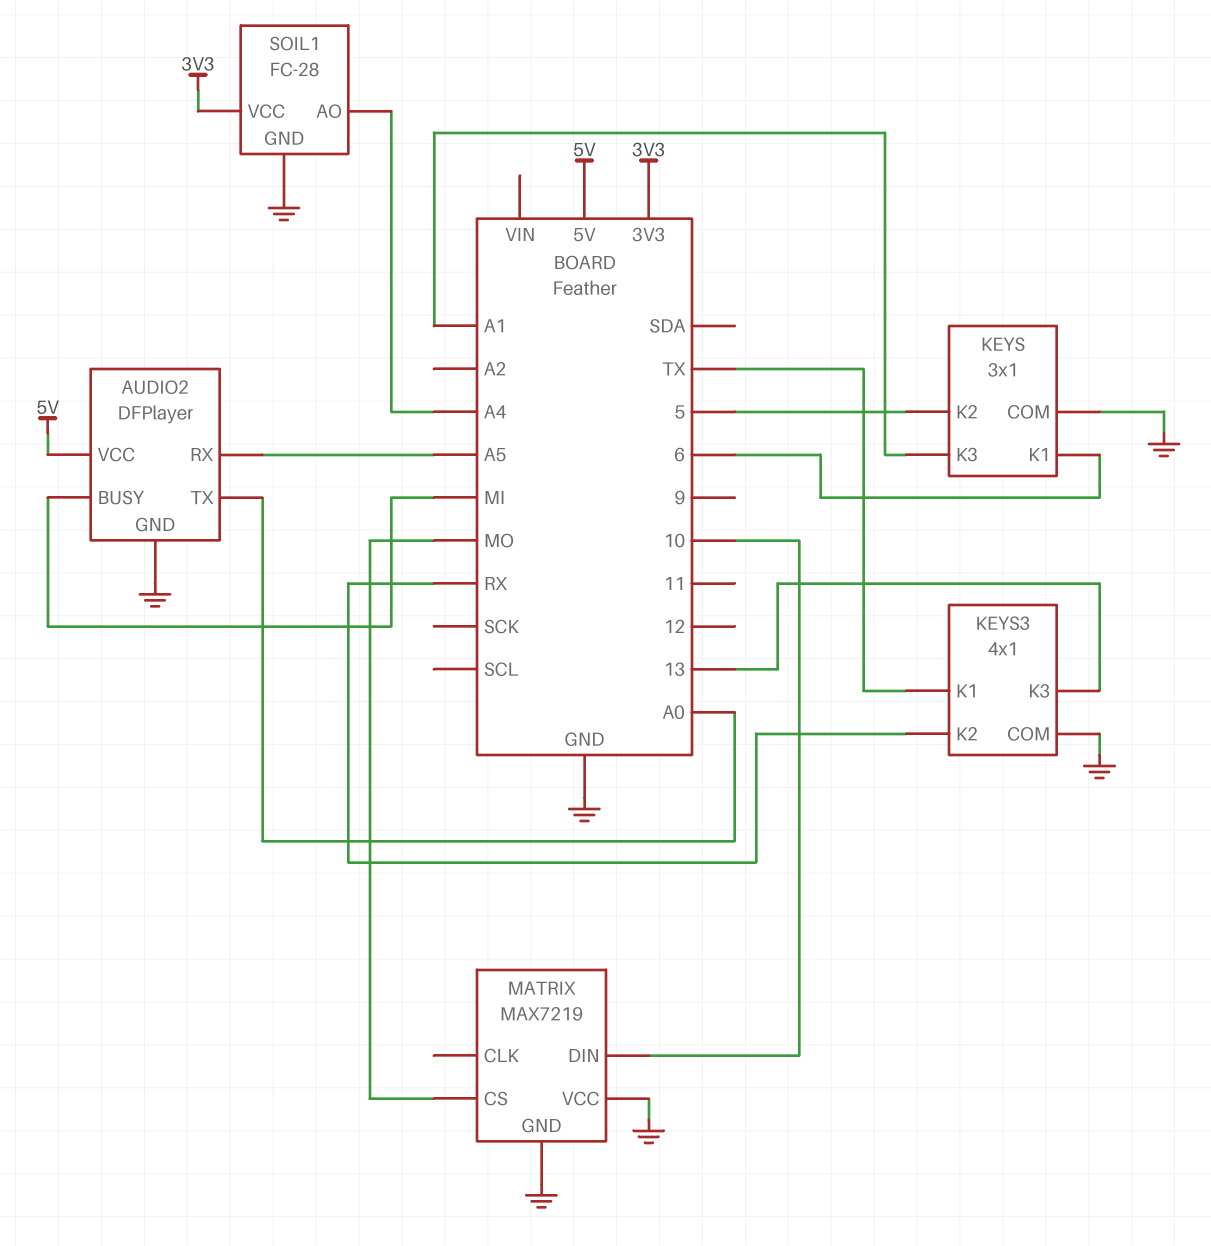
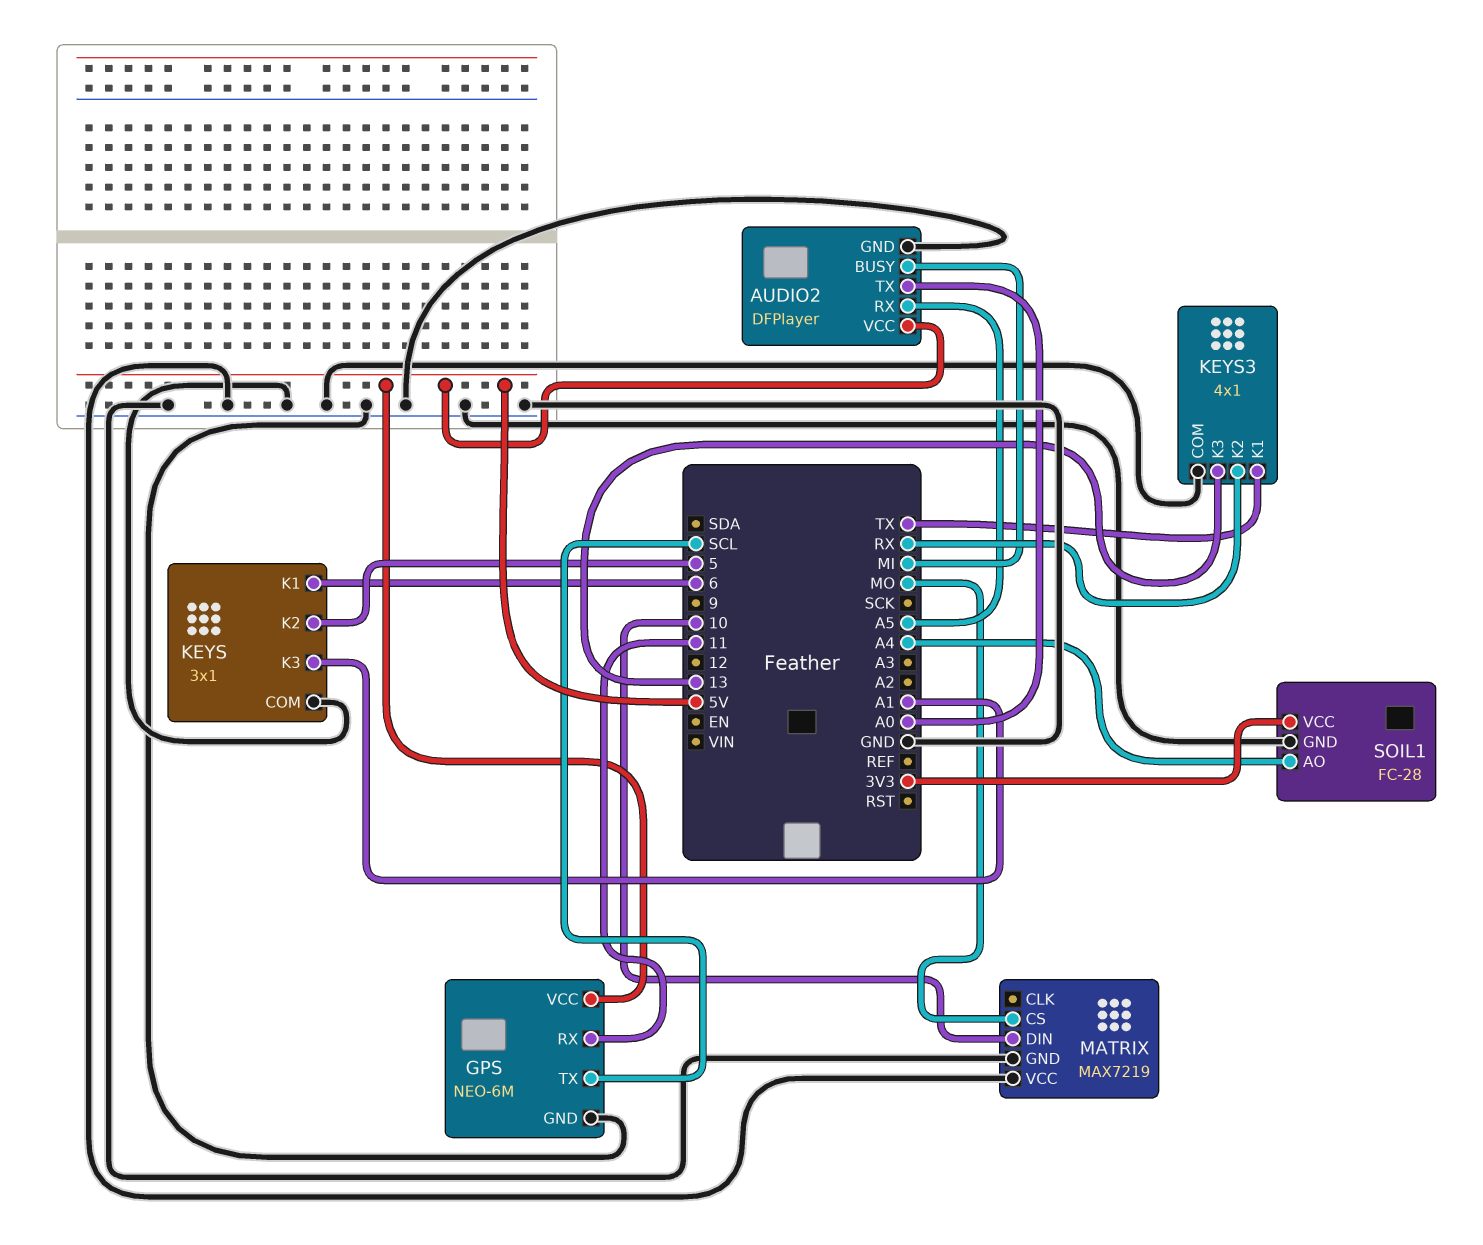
GPS: none -> NEO-6M
GPS pin GND: none -> GND
GPS pin RX: none -> 11
GPS pin TX: none -> SCL
GPS pin VCC: none -> 5V

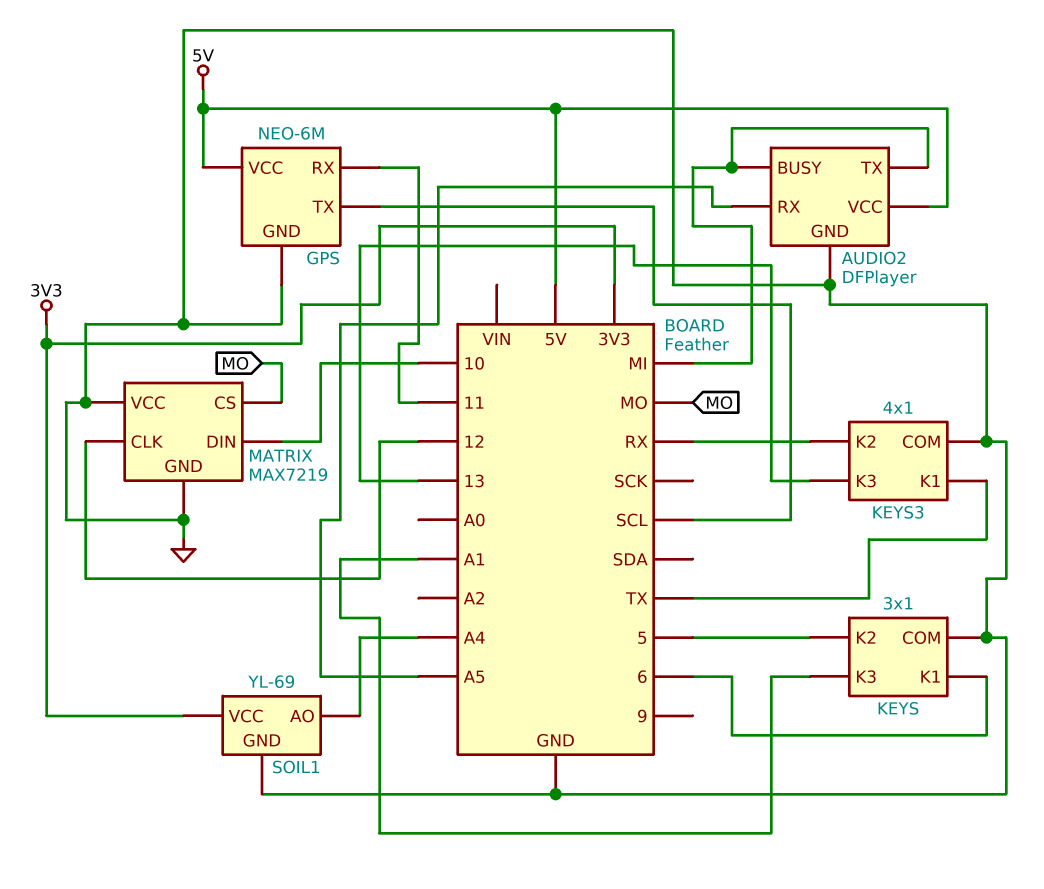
AUDIO2 pin TX: A0 -> MI
MATRIX pin CLK: none -> 12
SOIL1: FC-28 -> YL-69

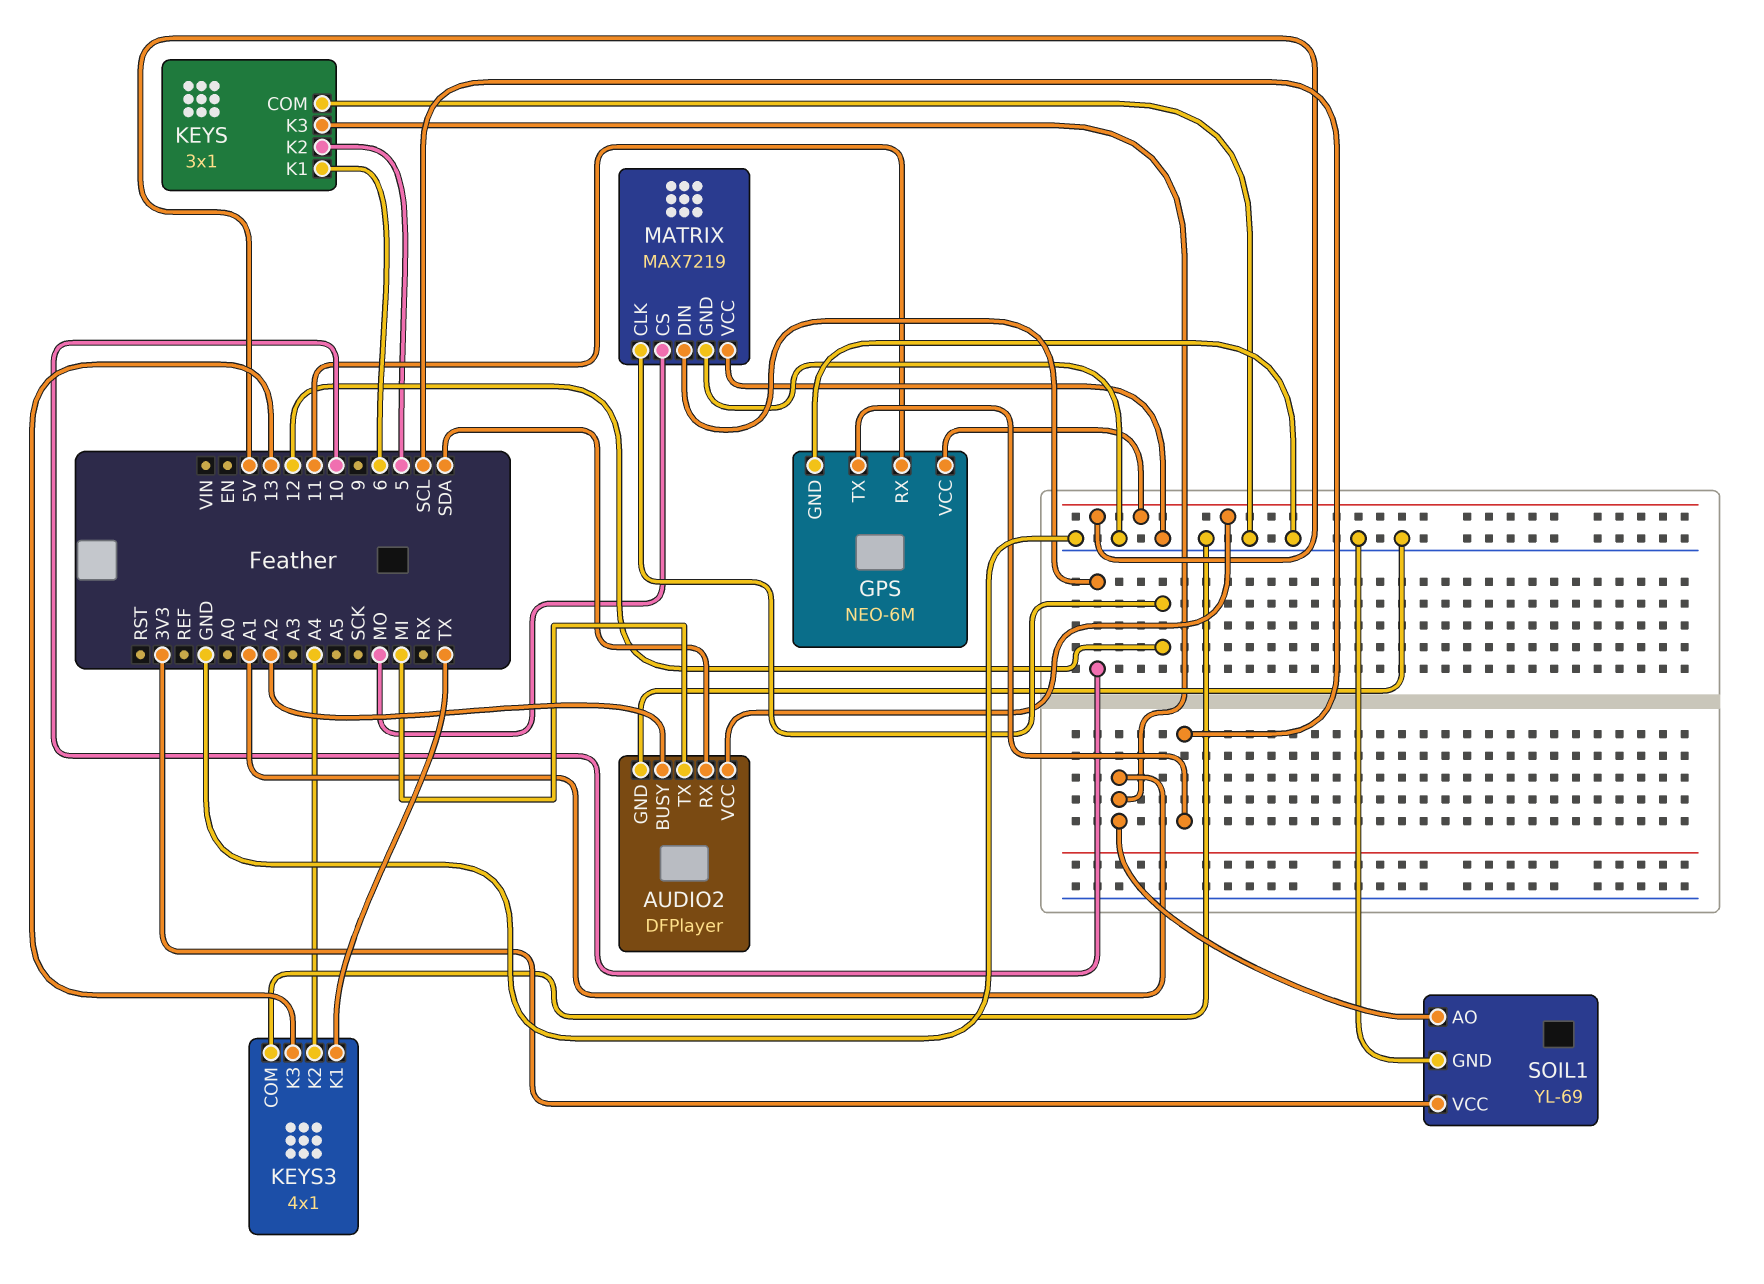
AUDIO2 pin BUSY: MI -> A2
AUDIO2 pin RX: A5 -> SDA
KEYS3 pin K2: RX -> A4
SOIL1 pin AO: A4 -> A1

